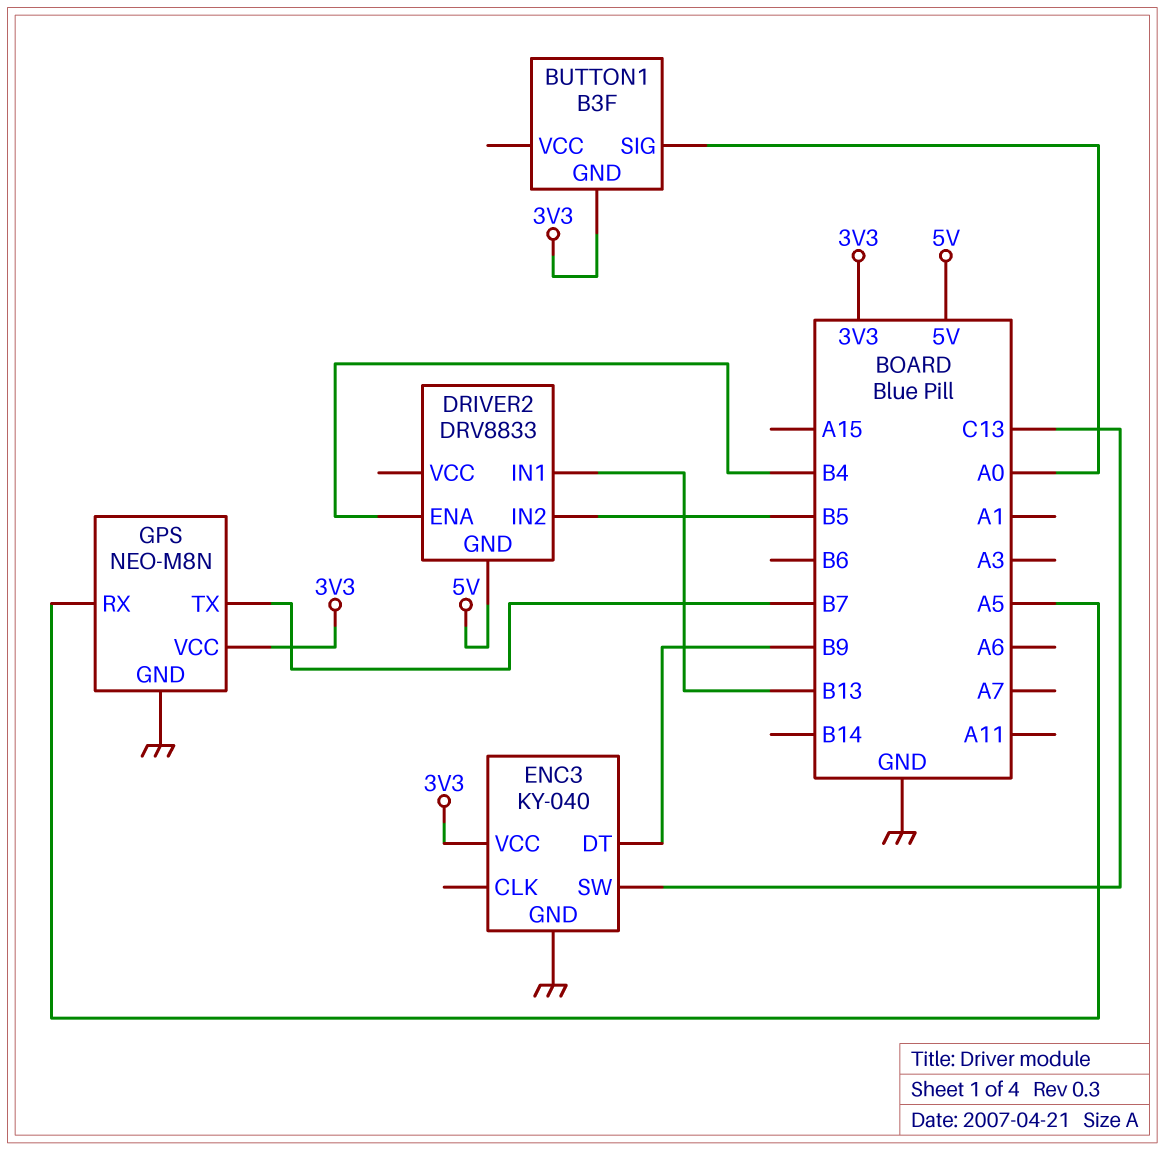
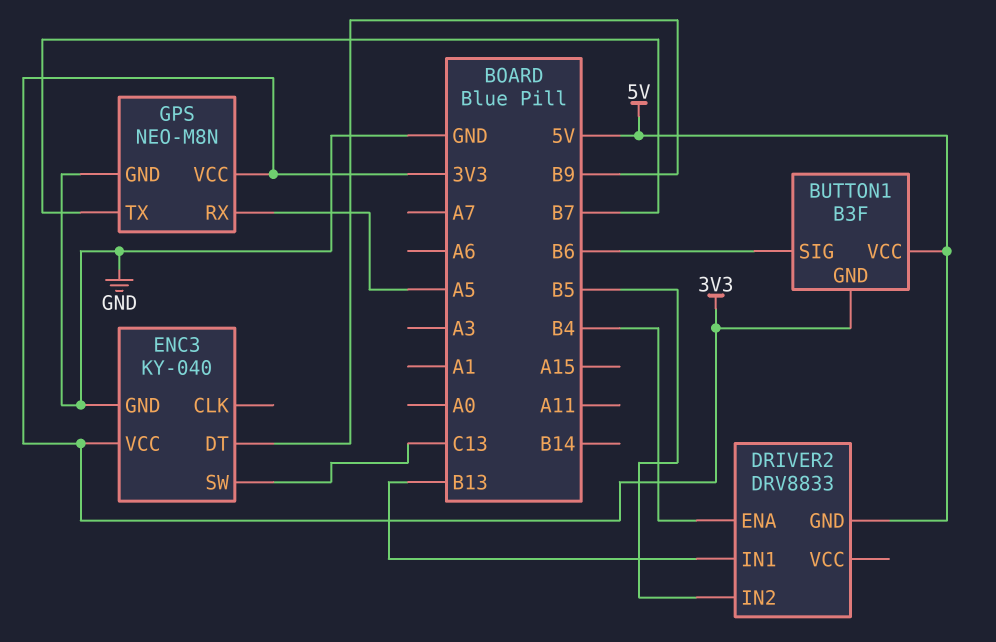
BUTTON1 pin SIG: A0 -> B6
BUTTON1 pin VCC: none -> 5V

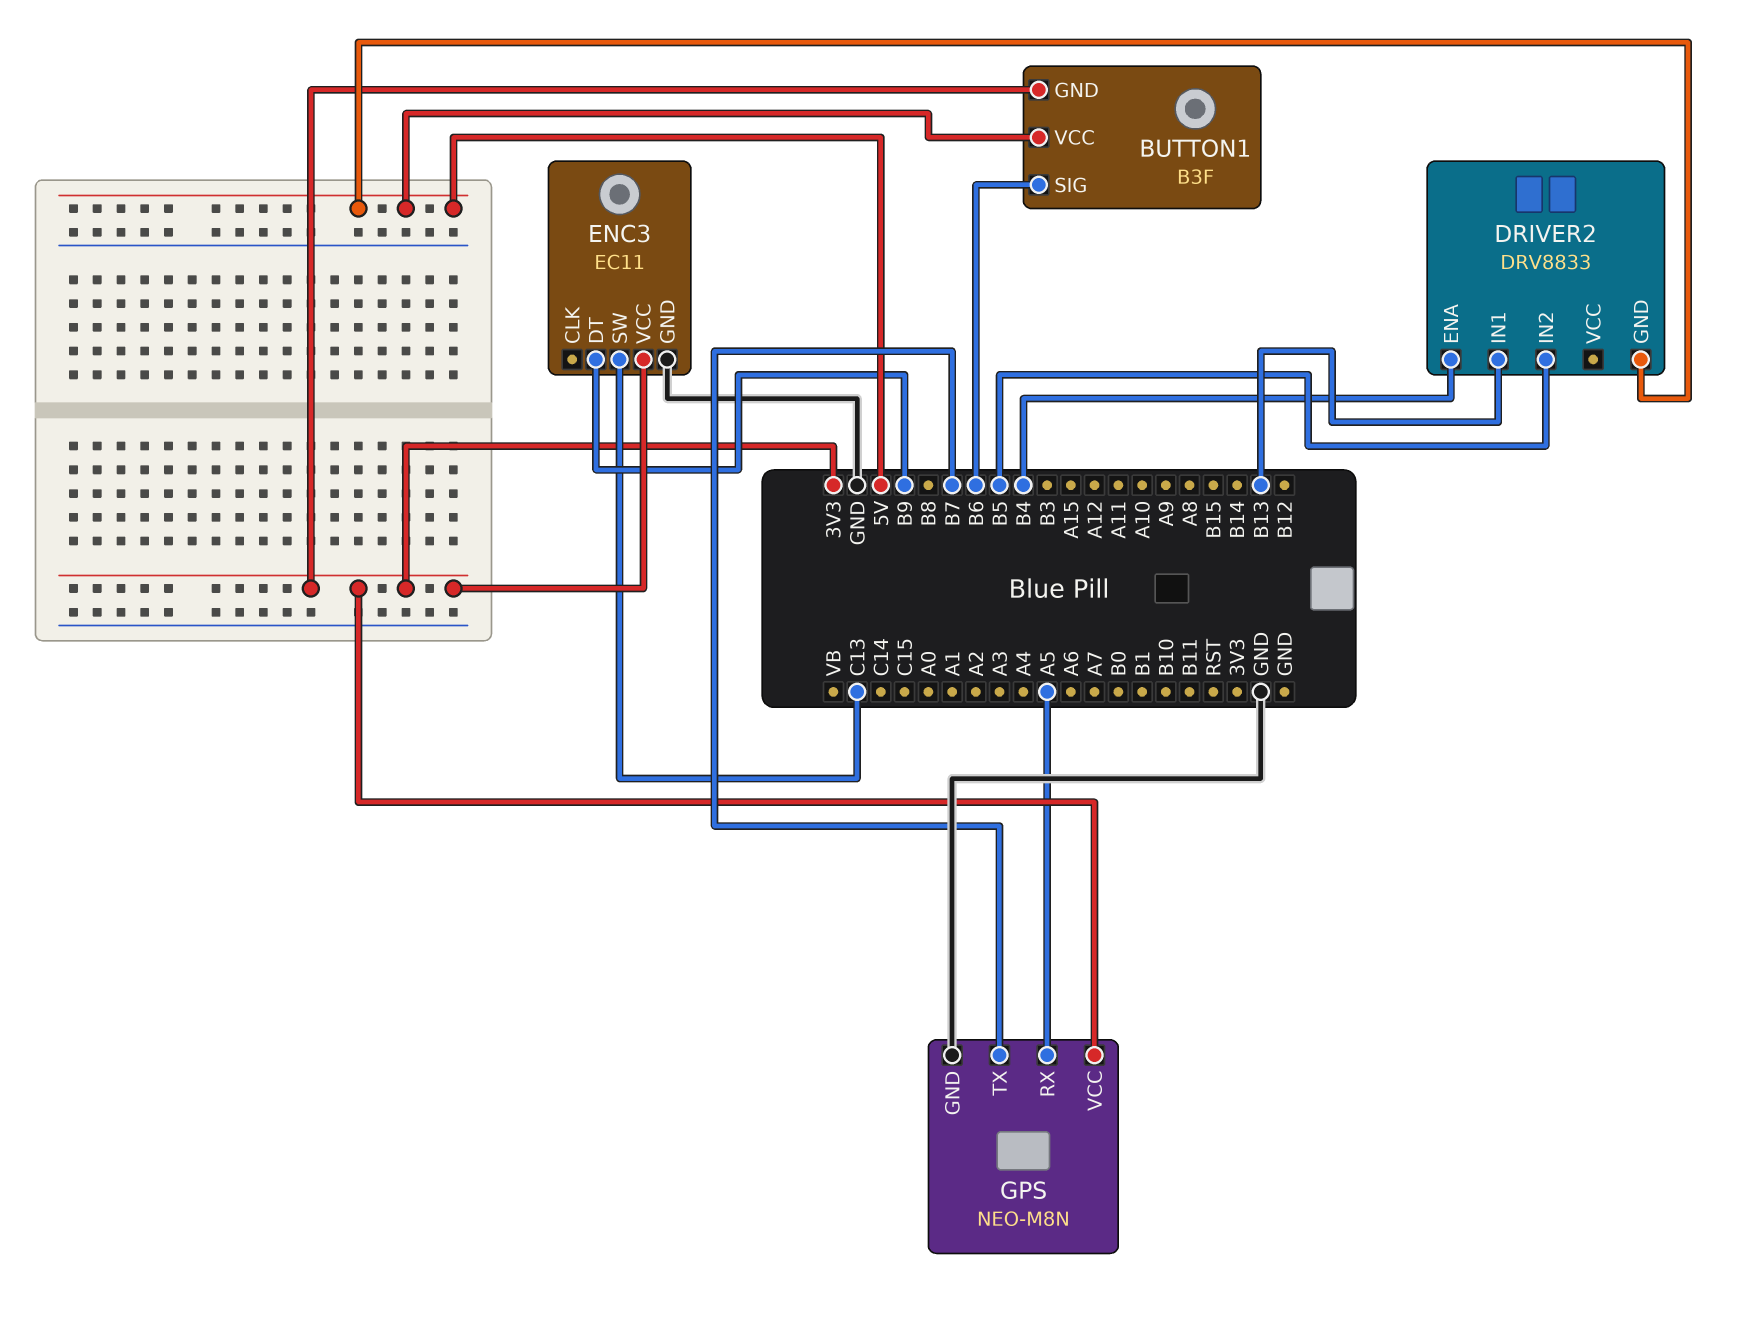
ENC3: KY-040 -> EC11

